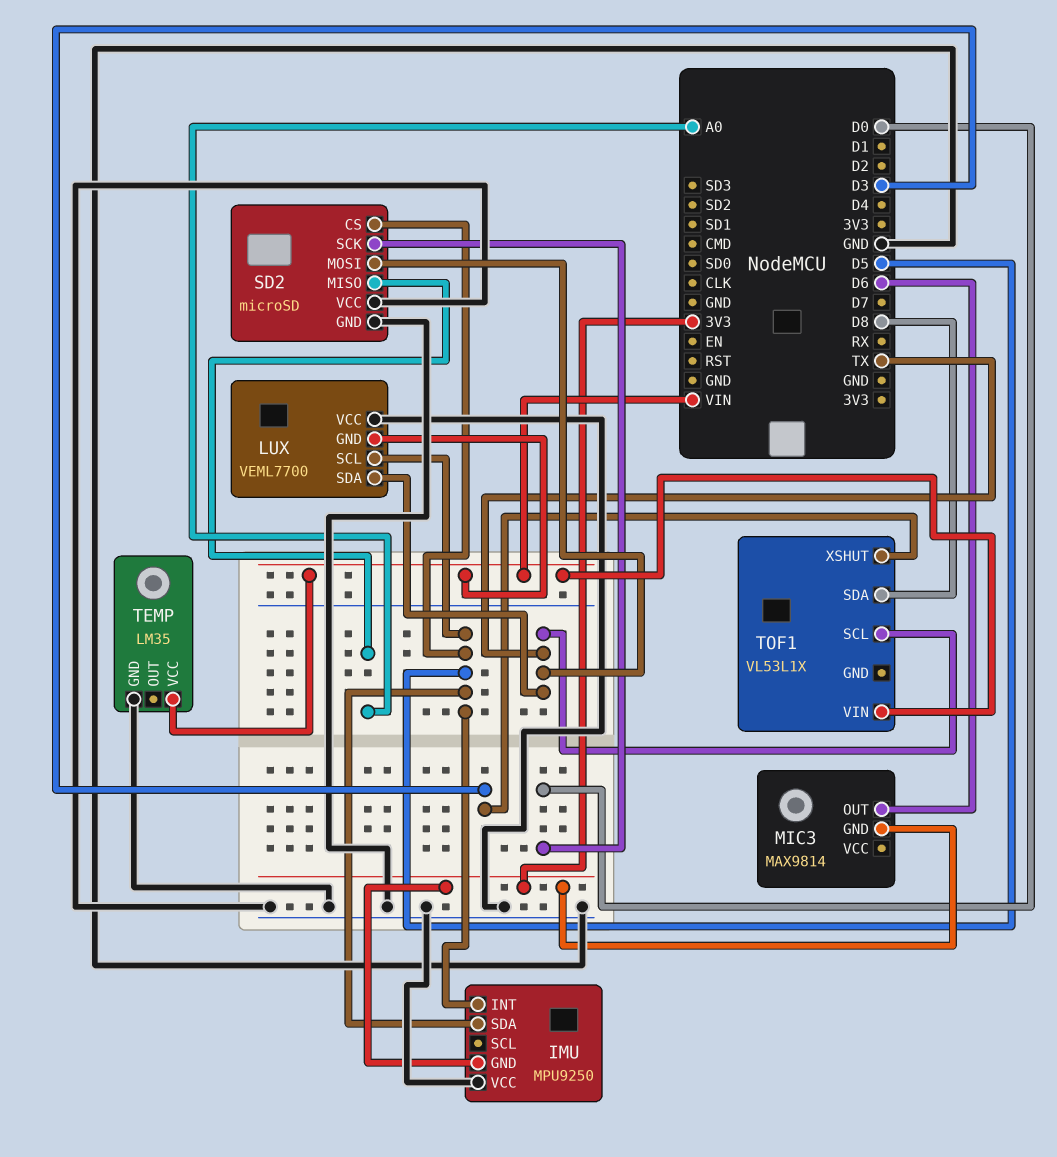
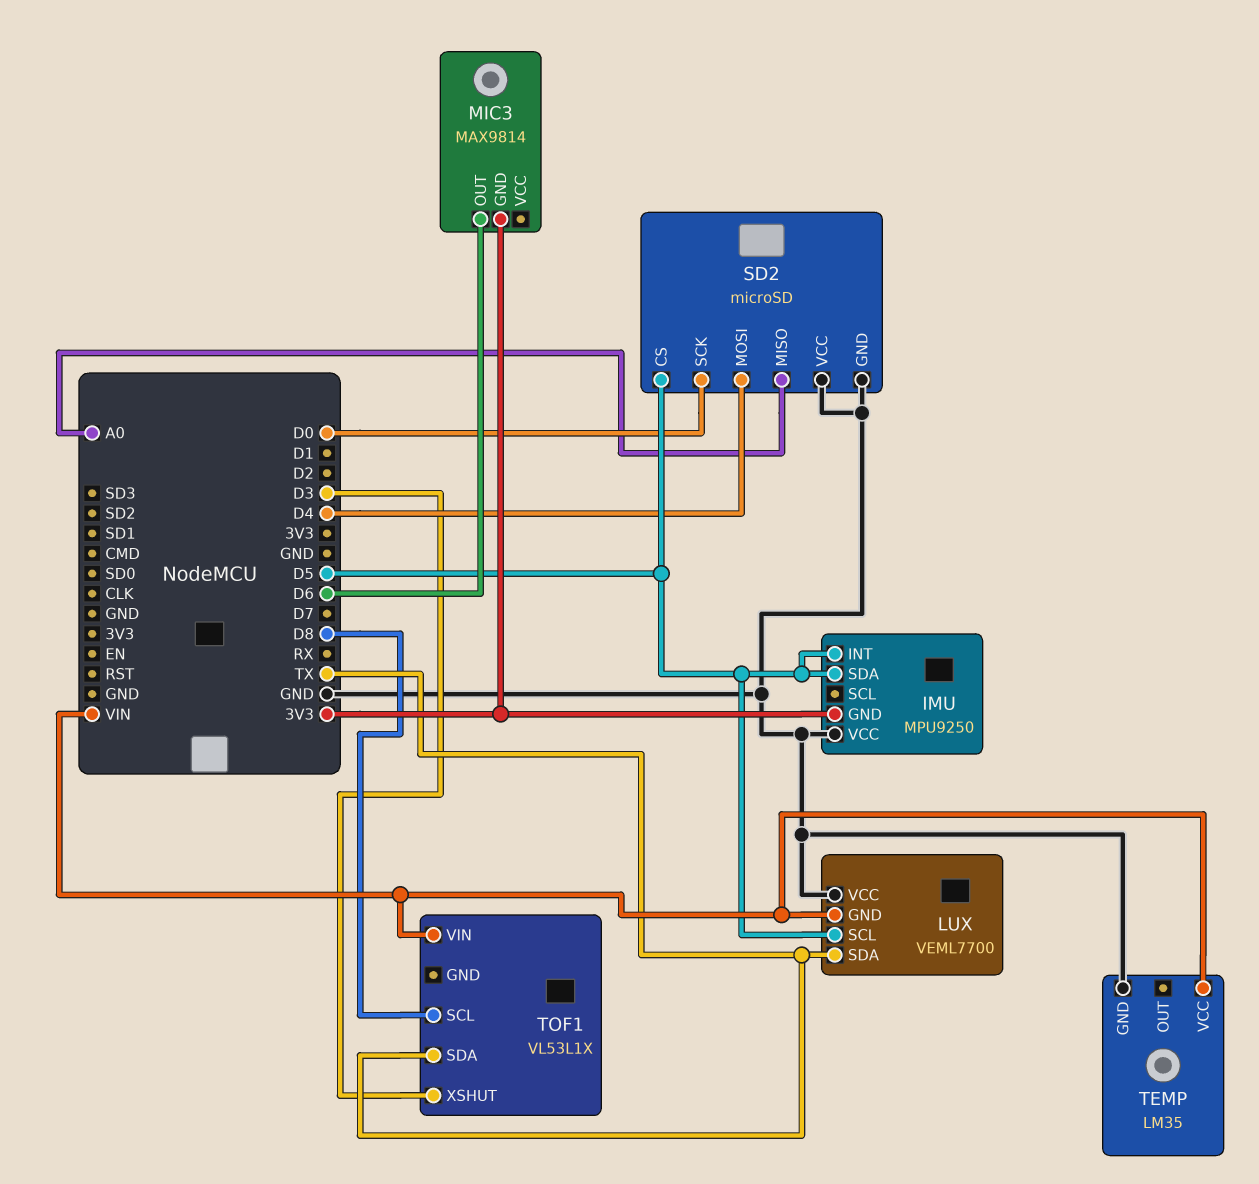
SD2 pin MOSI: TX -> D4
TOF1 pin SCL: TX -> D8
TOF1 pin SDA: D8 -> TX

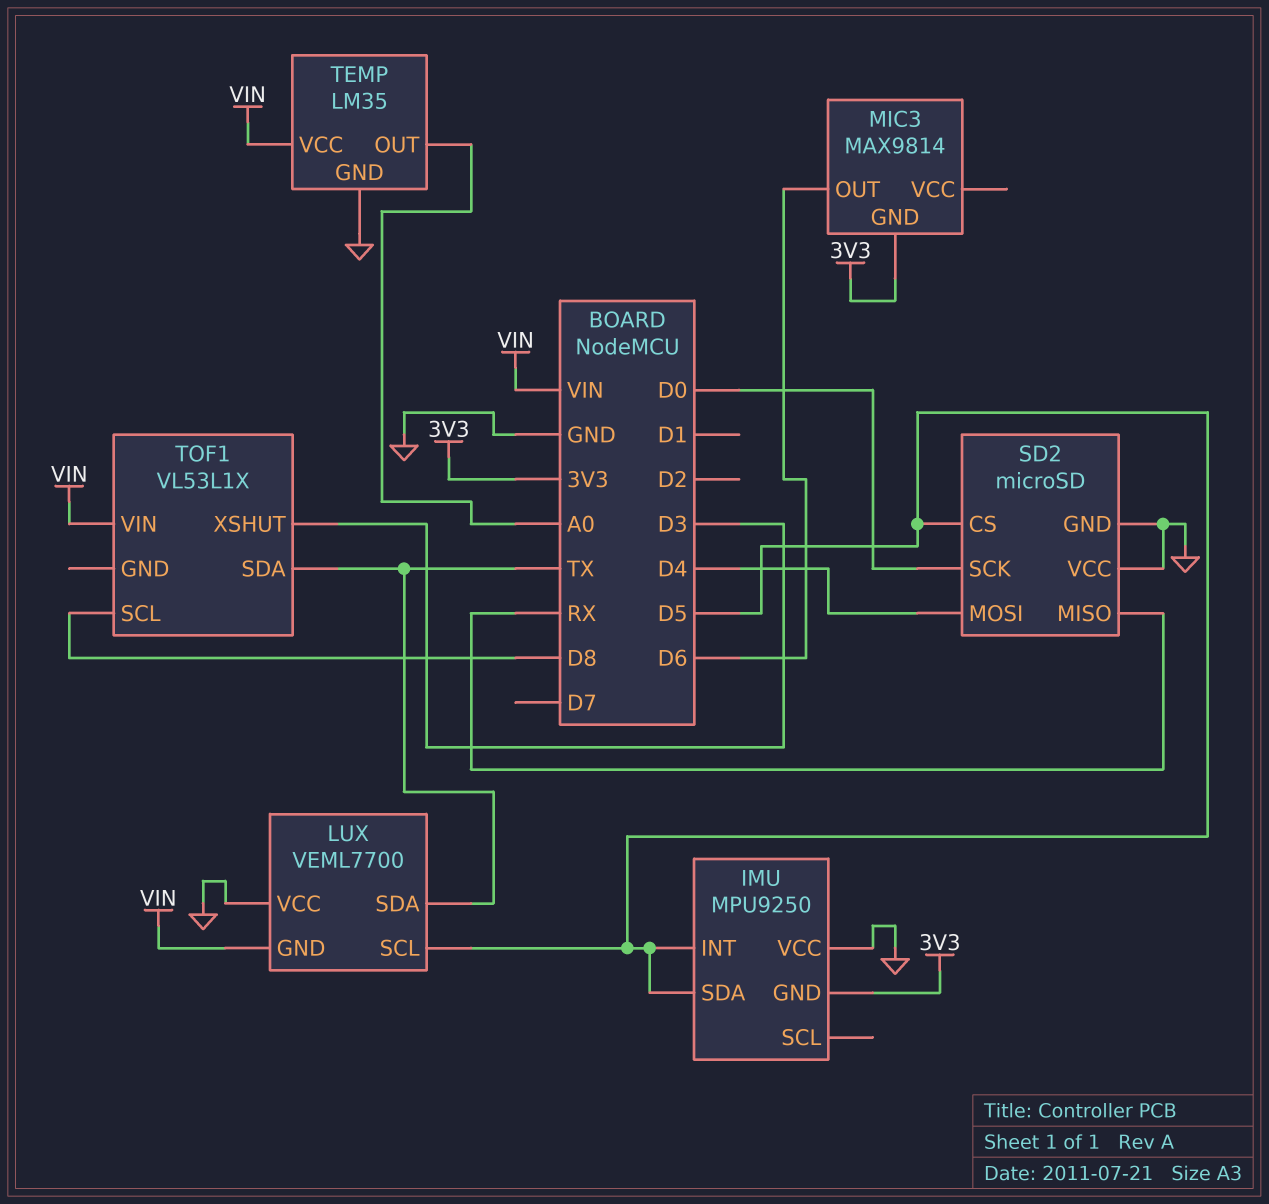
SD2 pin MISO: A0 -> RX
TEMP pin OUT: none -> A0

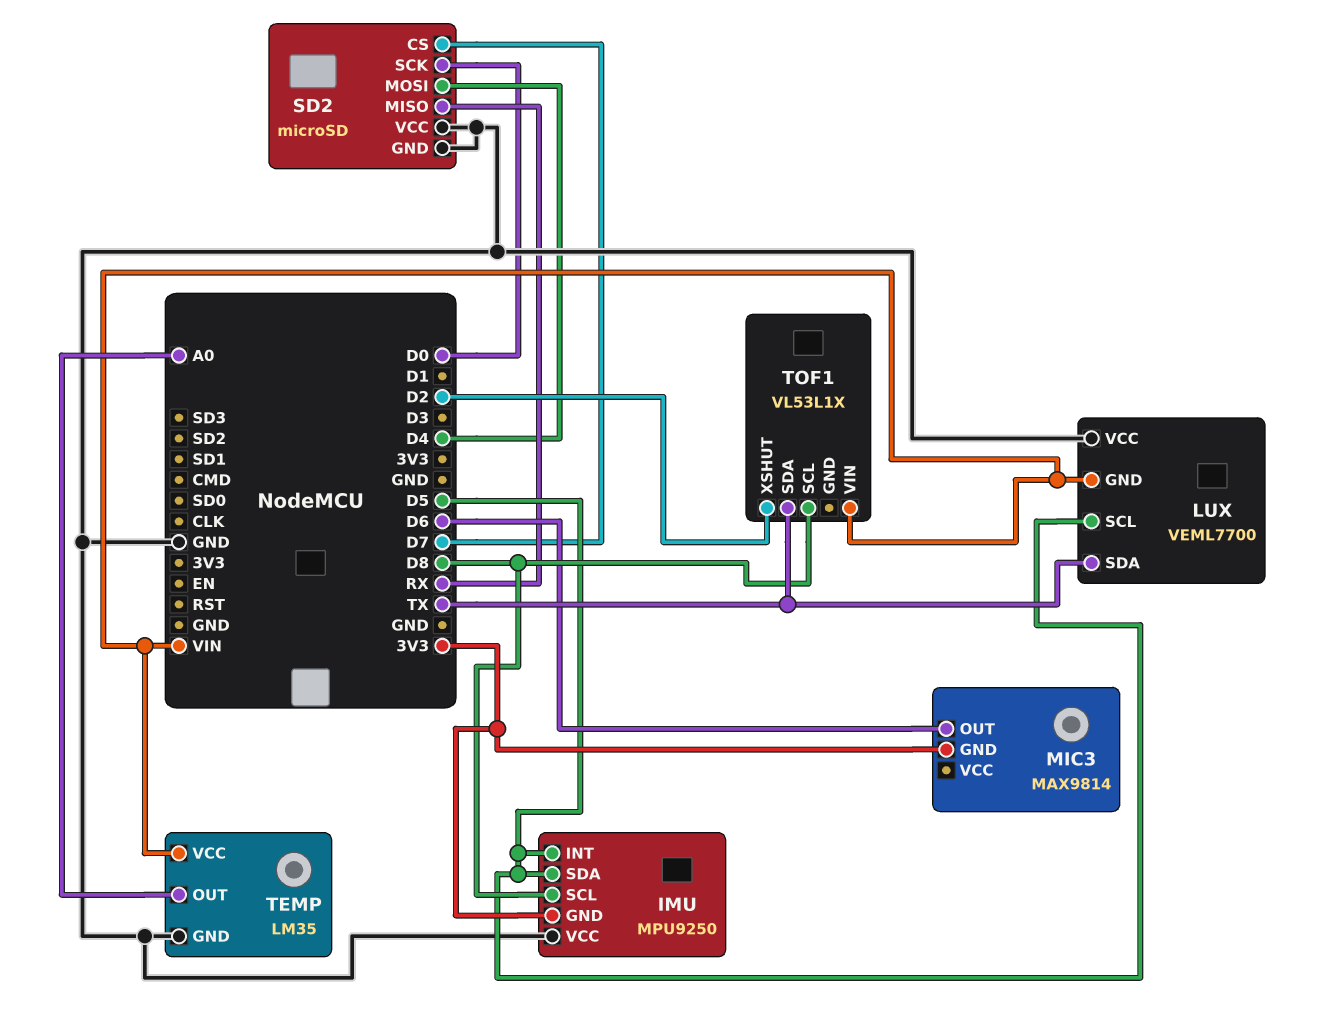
IMU pin SCL: none -> D8
SD2 pin CS: D5 -> D7
TOF1 pin XSHUT: D3 -> D2

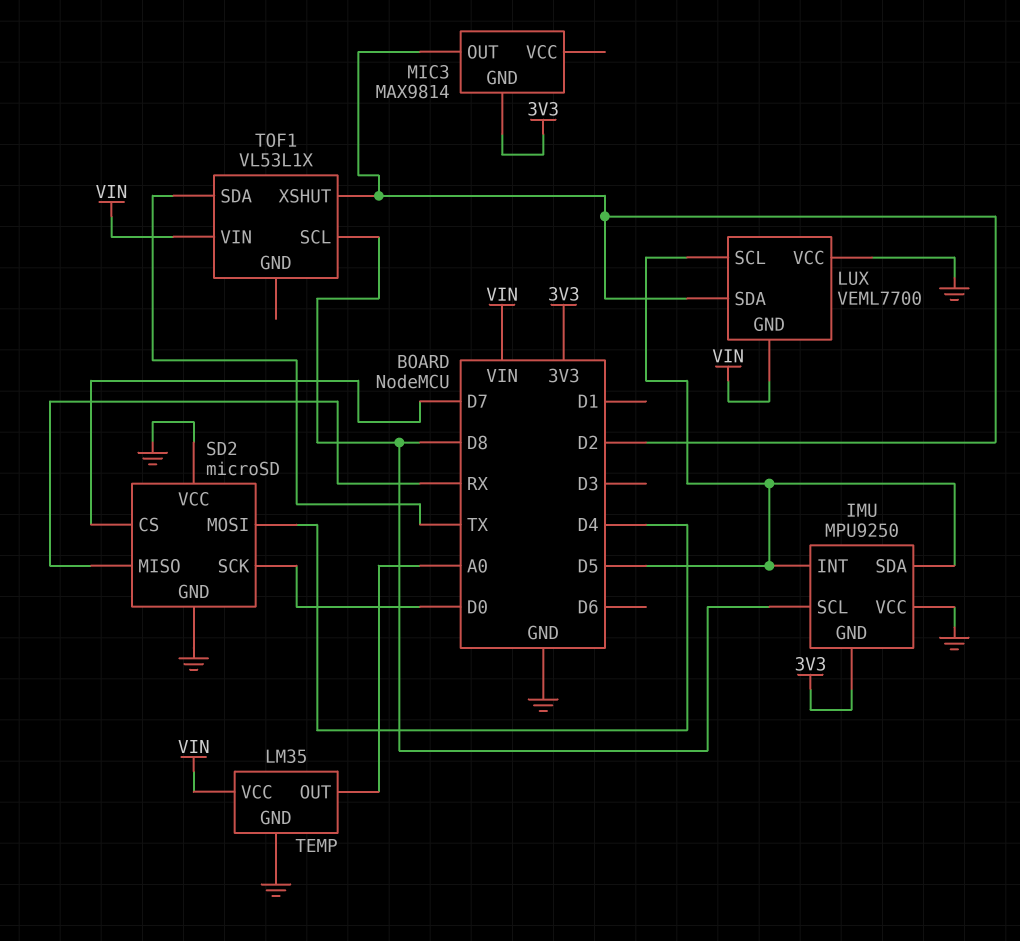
LUX pin SDA: TX -> D2
MIC3 pin OUT: D6 -> D2

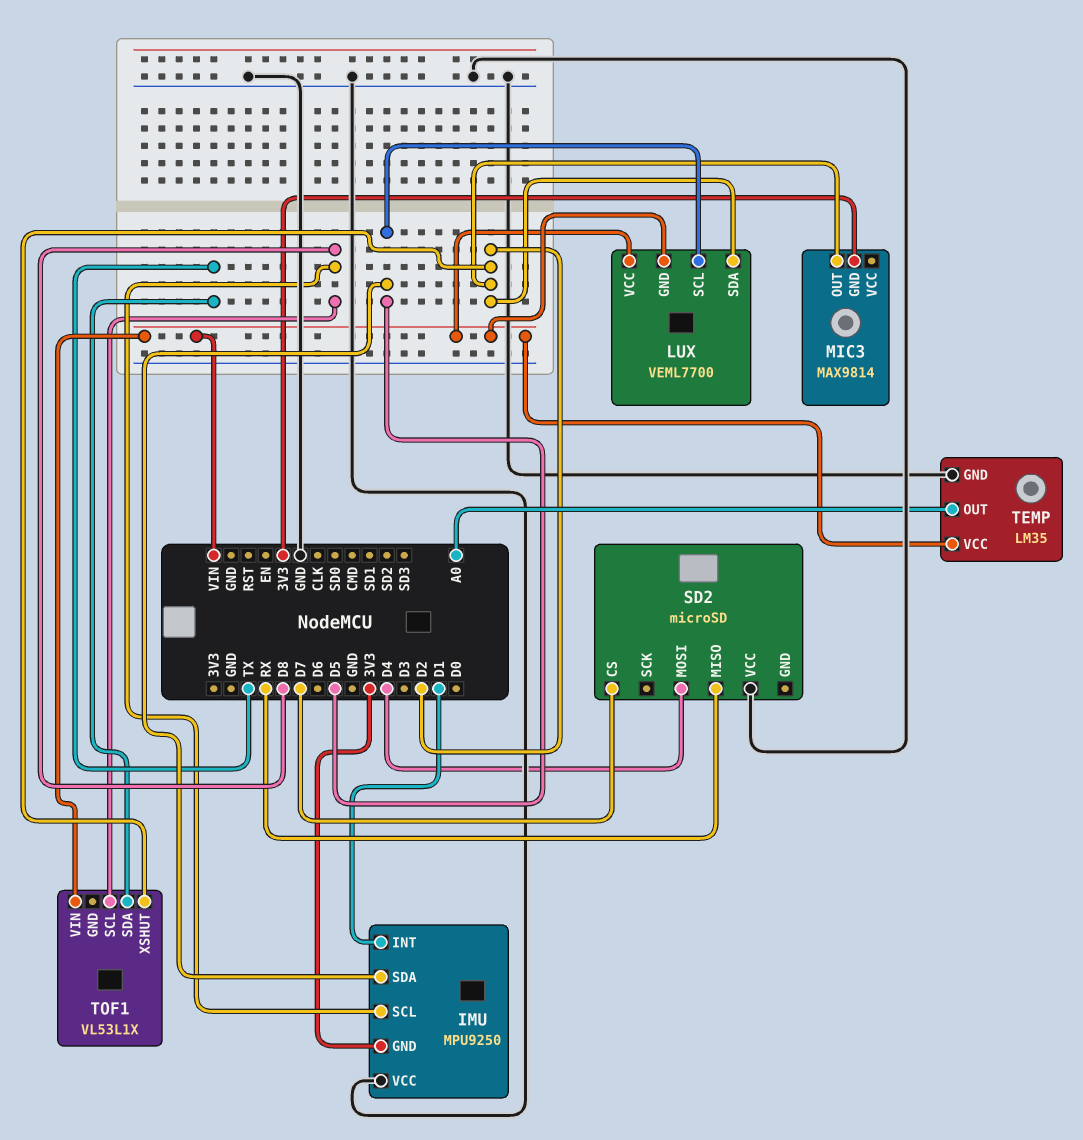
IMU pin INT: D5 -> D1
LUX pin VCC: GND -> VIN
SD2 pin GND: GND -> none
SD2 pin SCK: D0 -> none

